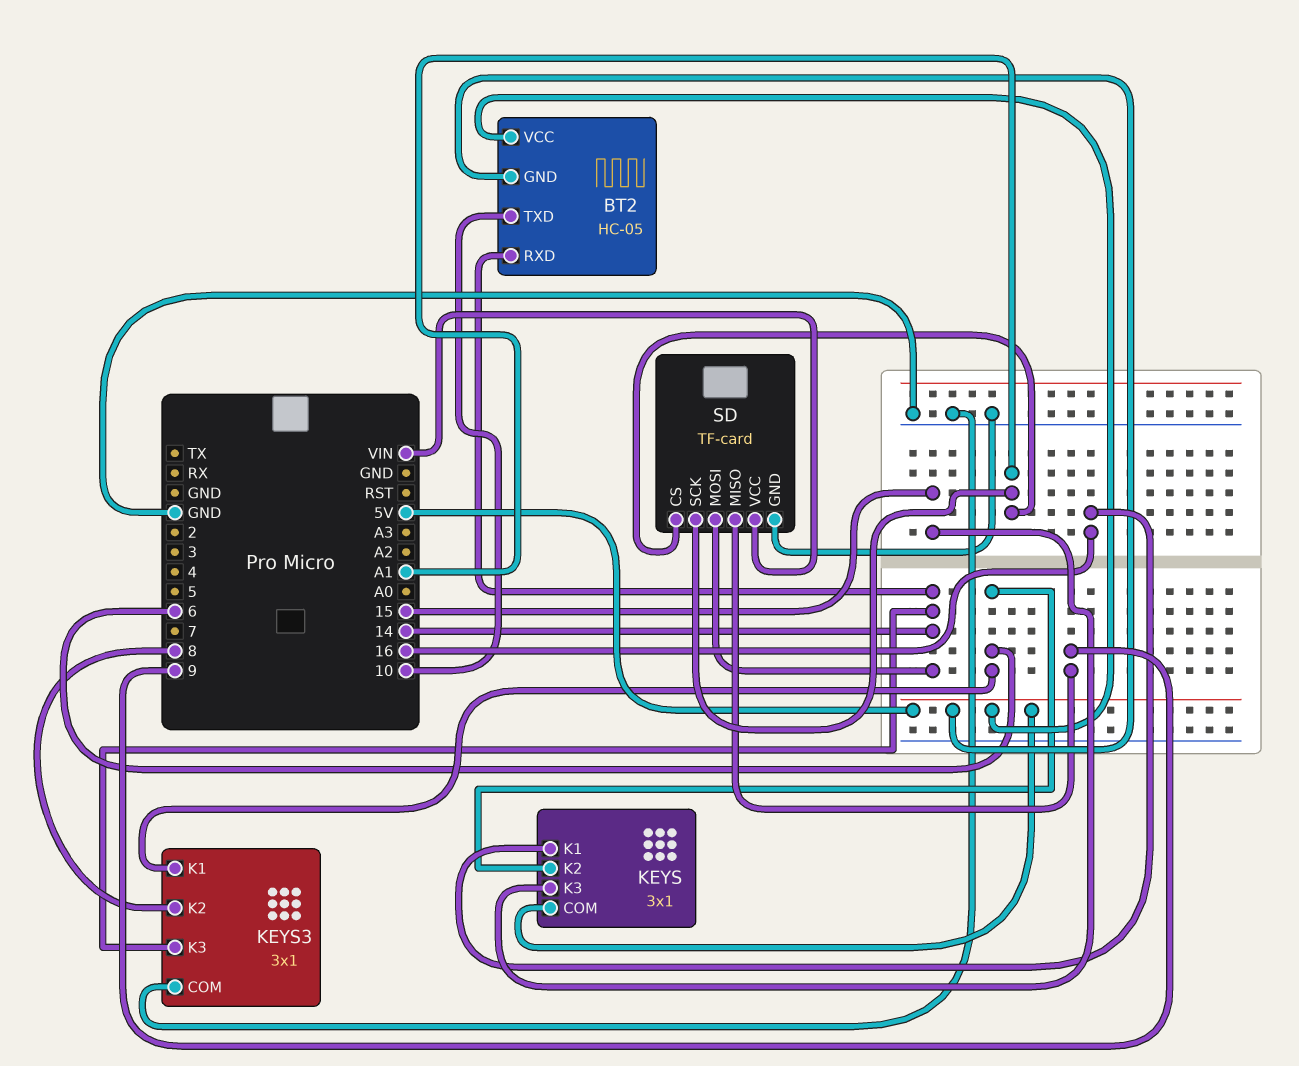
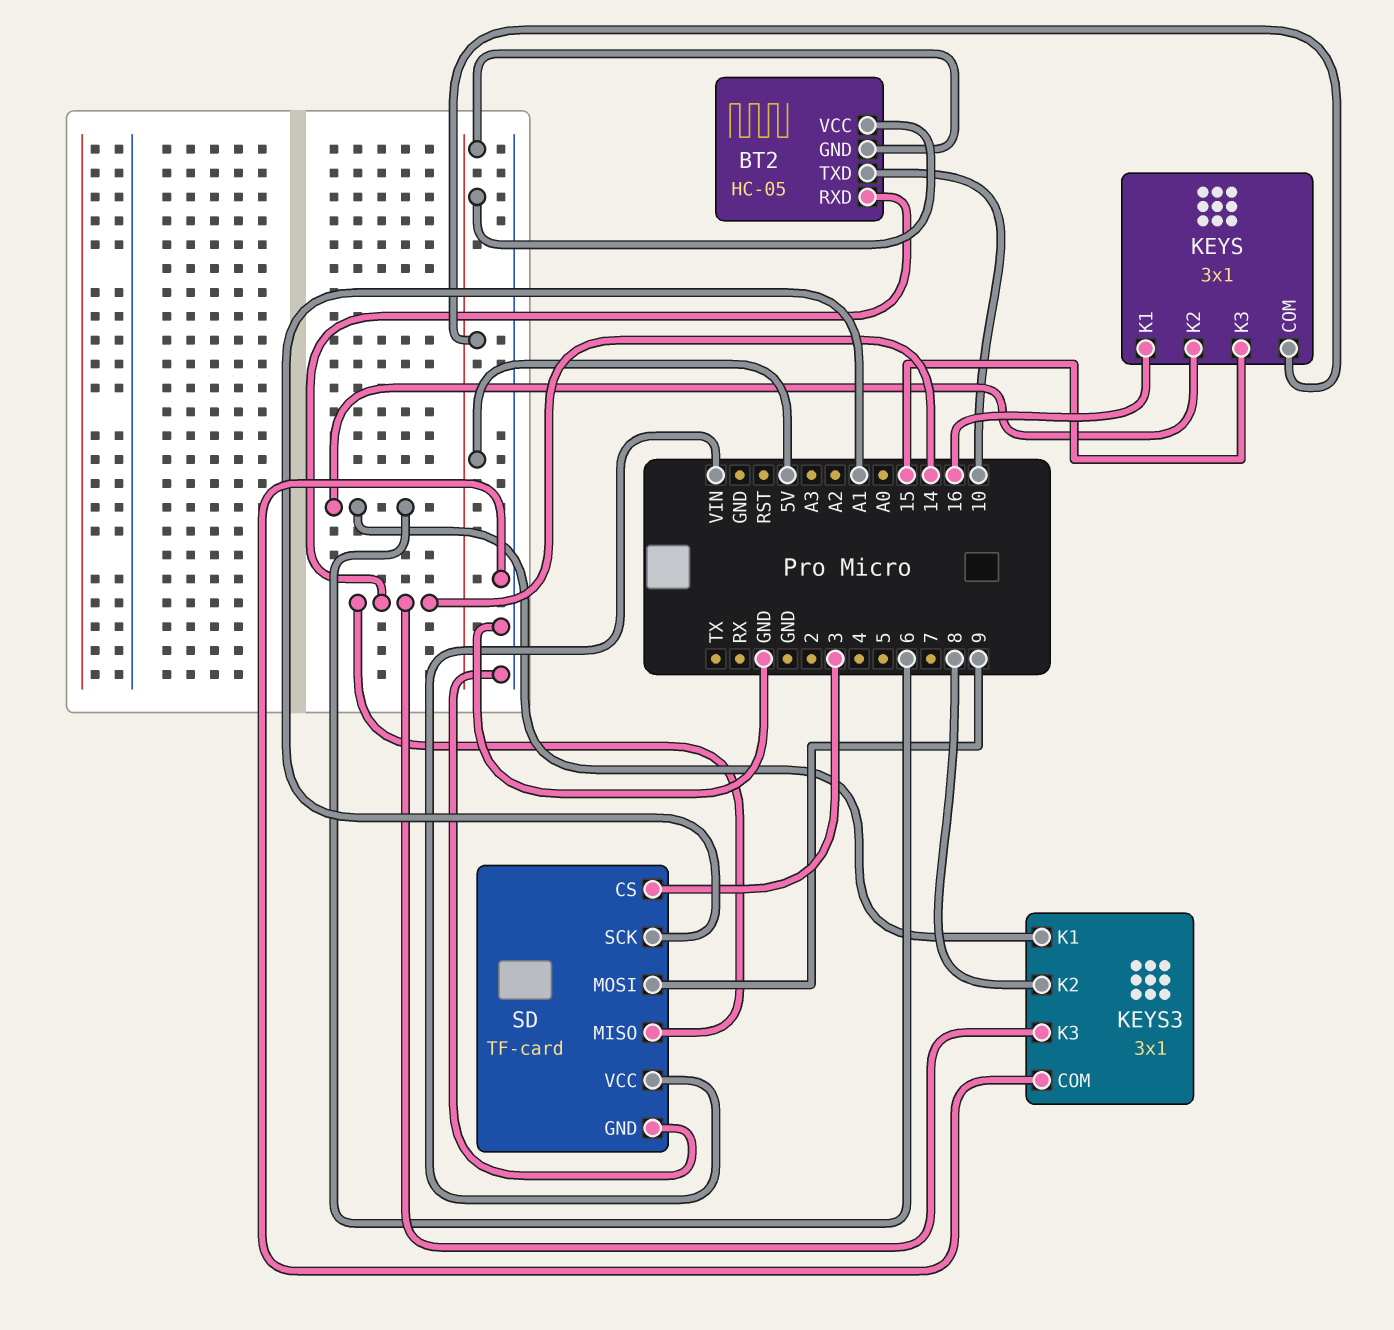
SD pin CS: A1 -> 3
SD pin MISO: 9 -> 14
SD pin MOSI: 14 -> 9

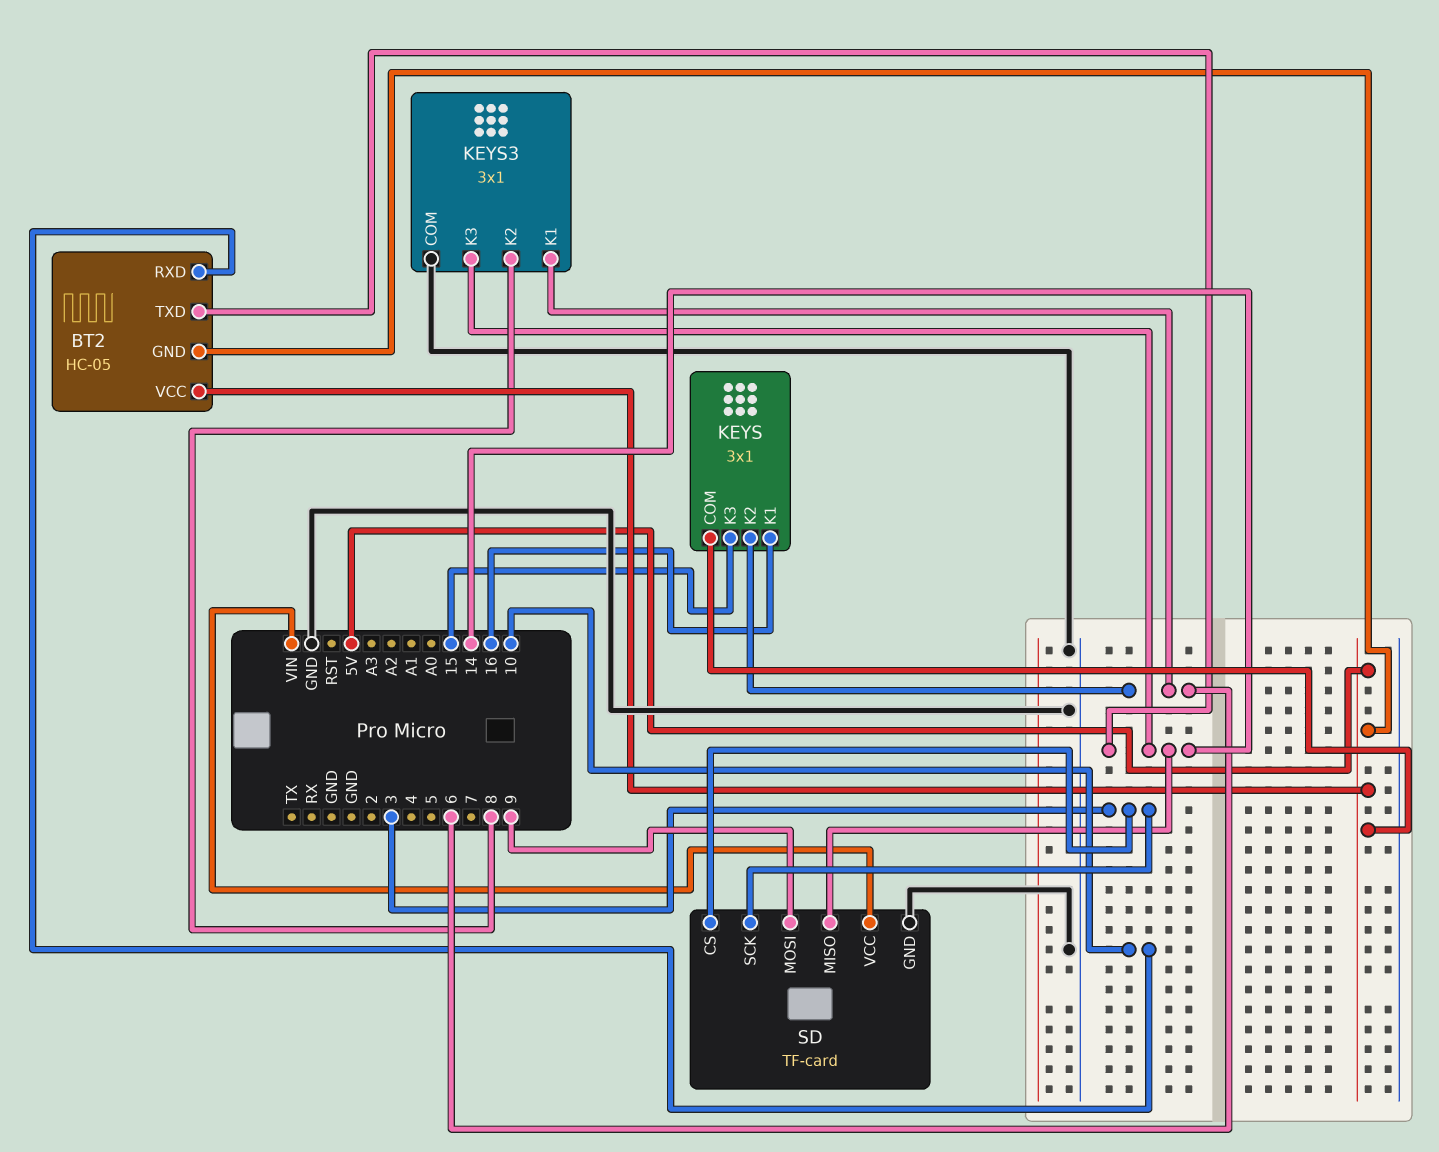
BT2 pin RXD: 14 -> 10
BT2 pin TXD: 10 -> 14
SD pin SCK: A1 -> 3

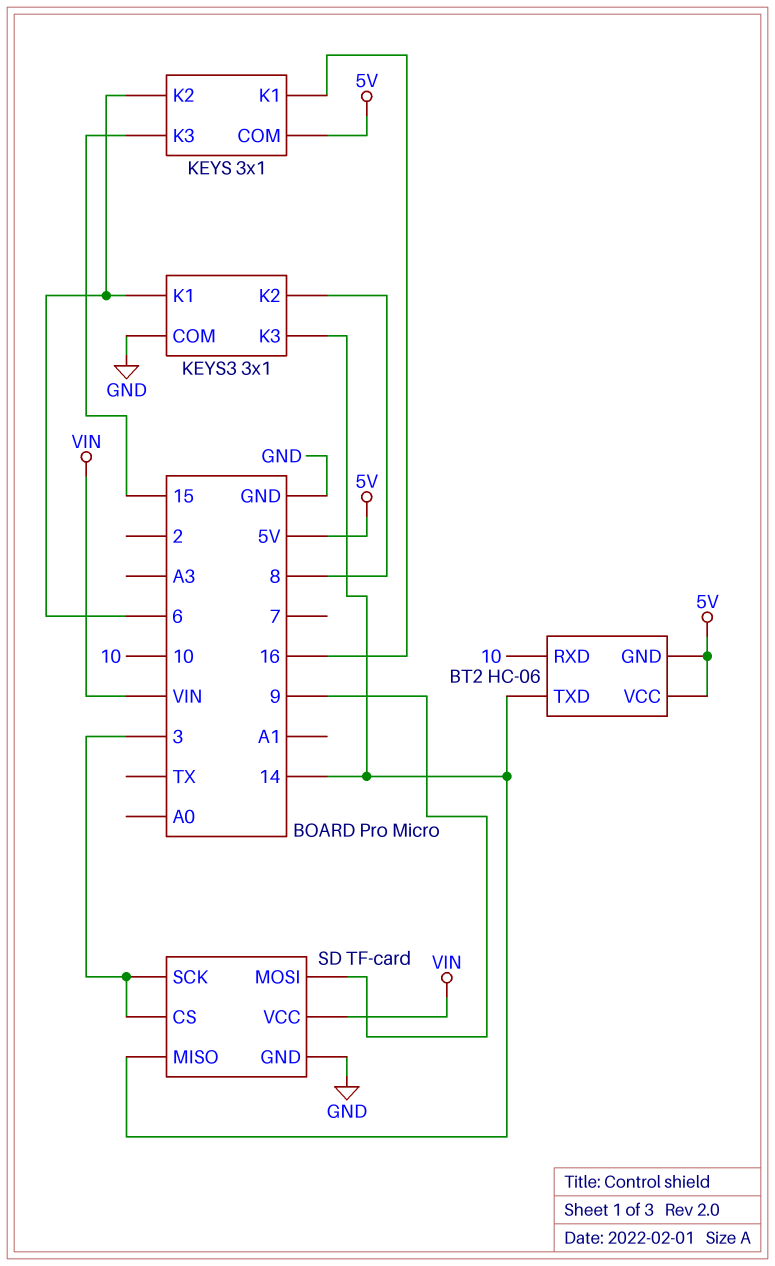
BT2: HC-05 -> HC-06

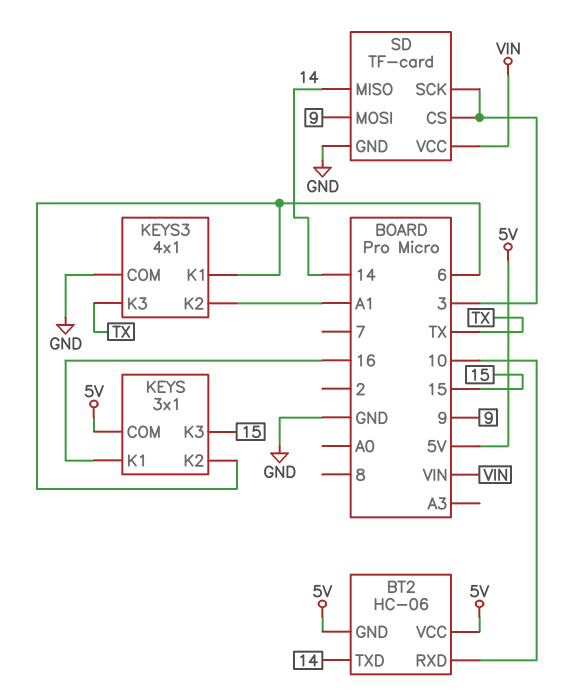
KEYS3: 3x1 -> 4x1
KEYS3 pin K2: 8 -> A1
KEYS3 pin K3: 14 -> TX

